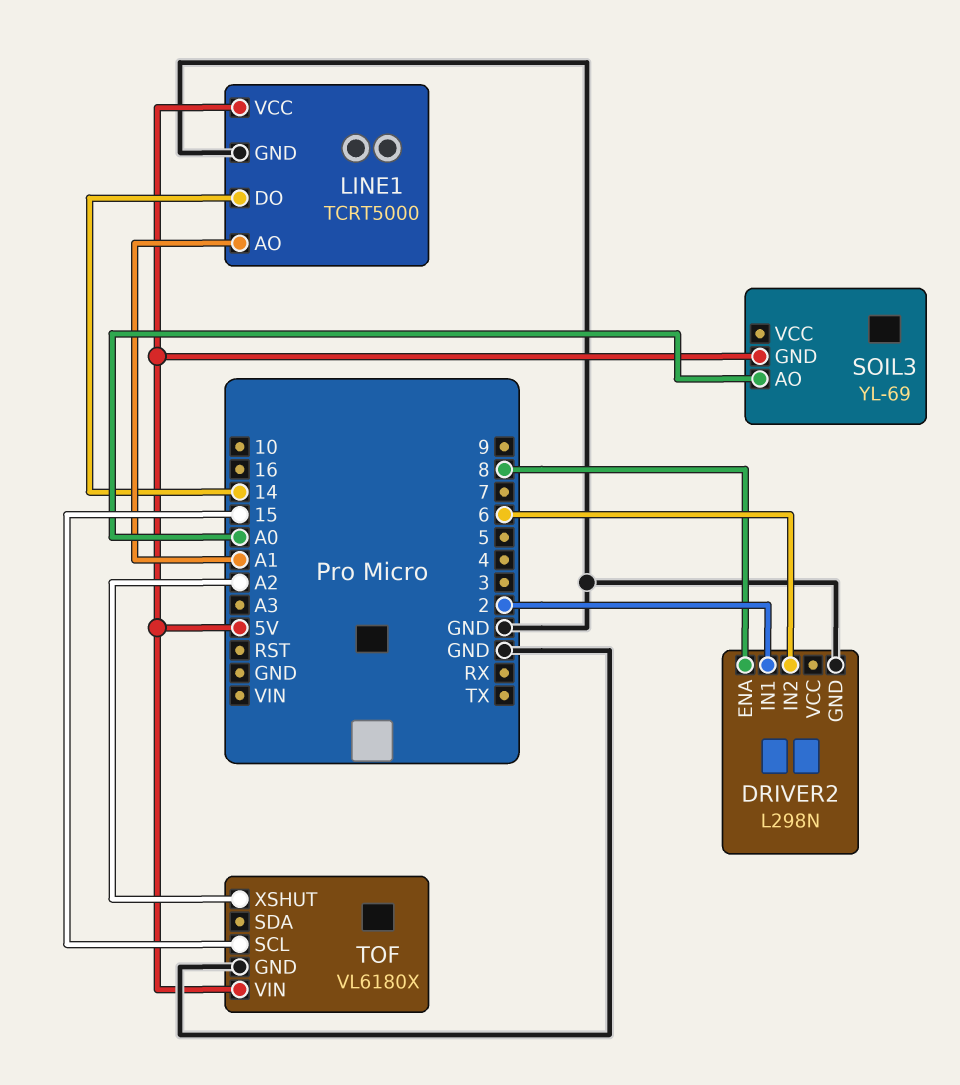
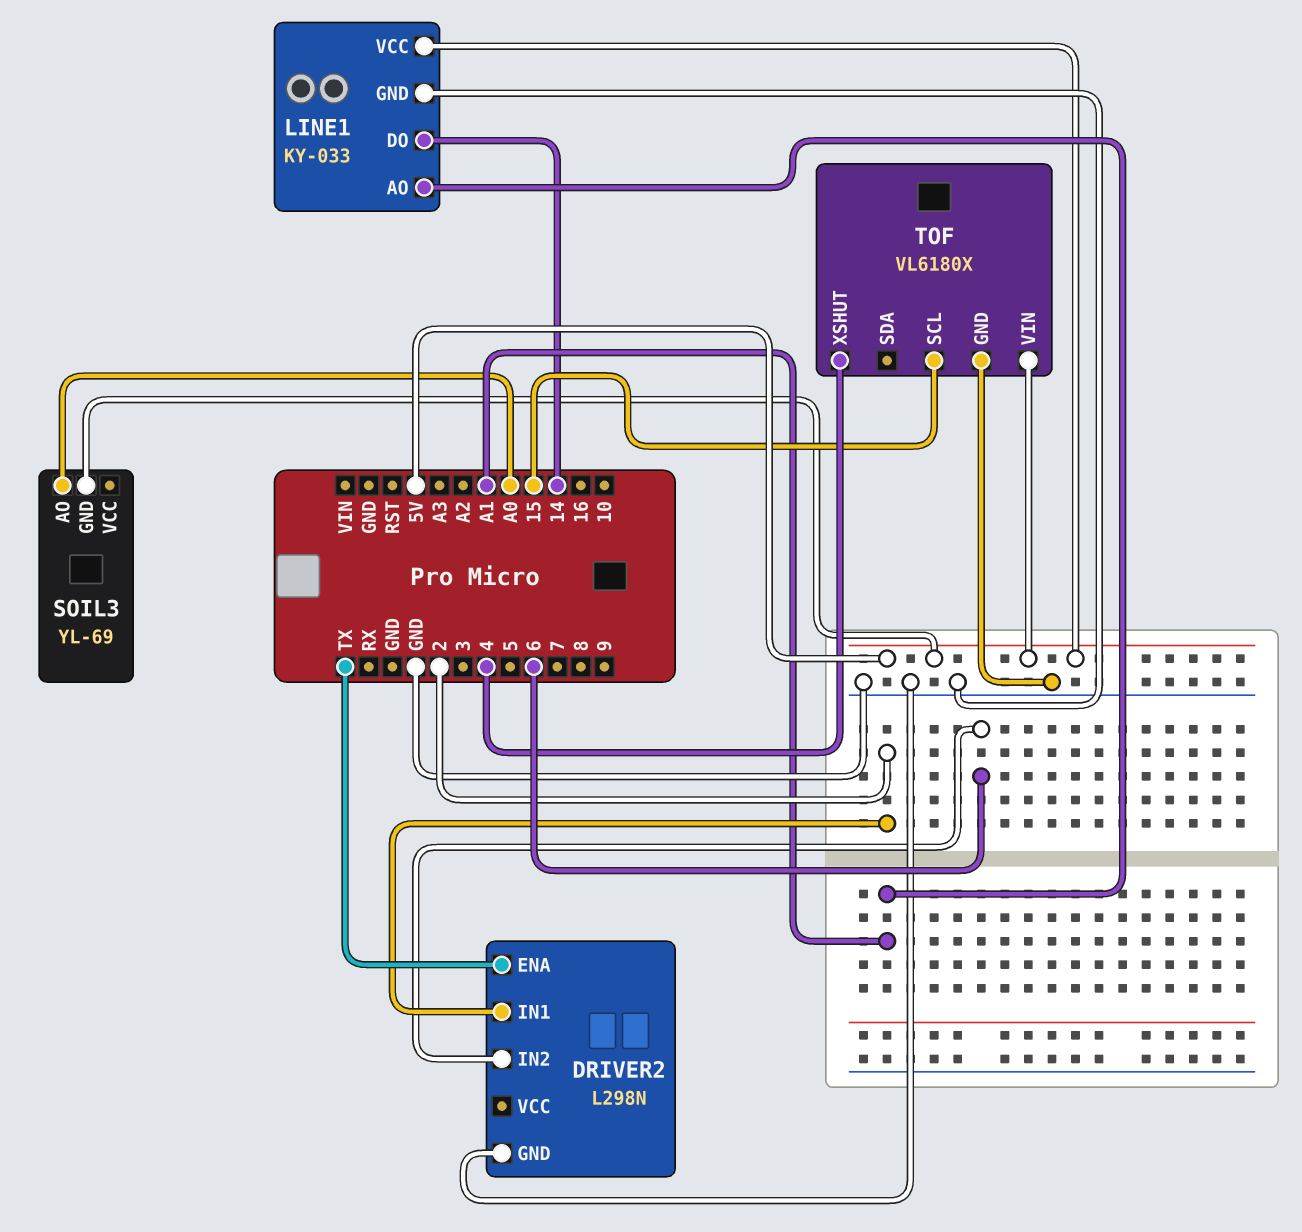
DRIVER2 pin ENA: 8 -> TX
LINE1: TCRT5000 -> KY-033
TOF pin XSHUT: A2 -> 4

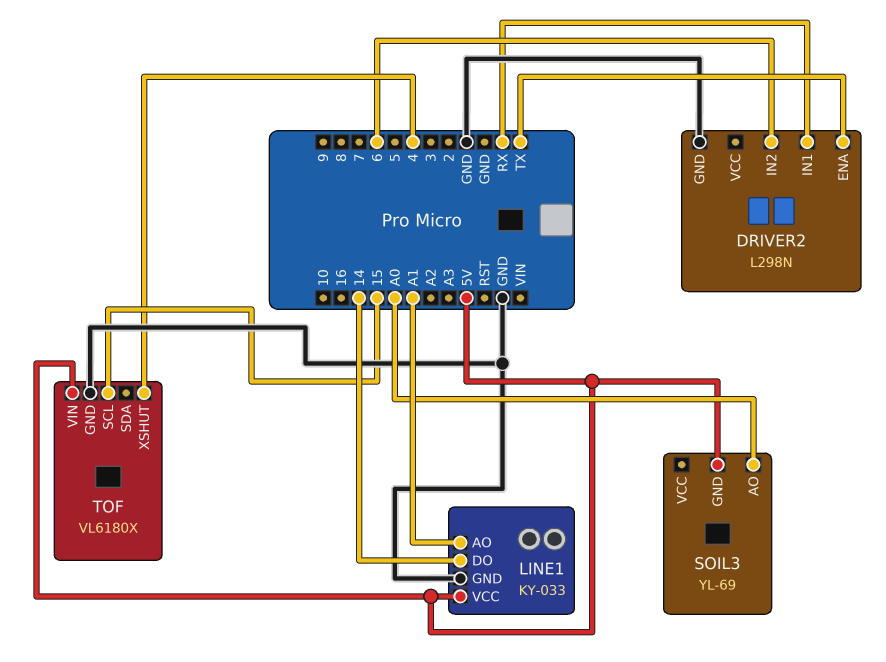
DRIVER2 pin IN1: 2 -> RX

